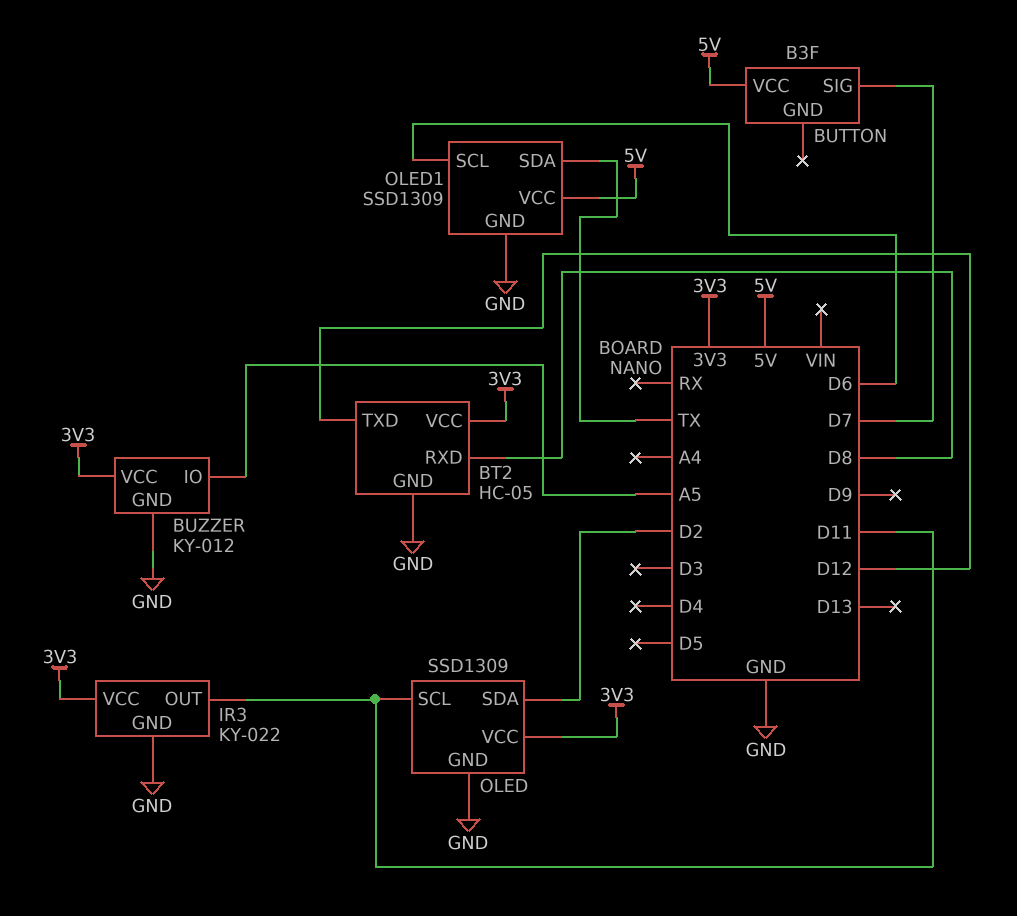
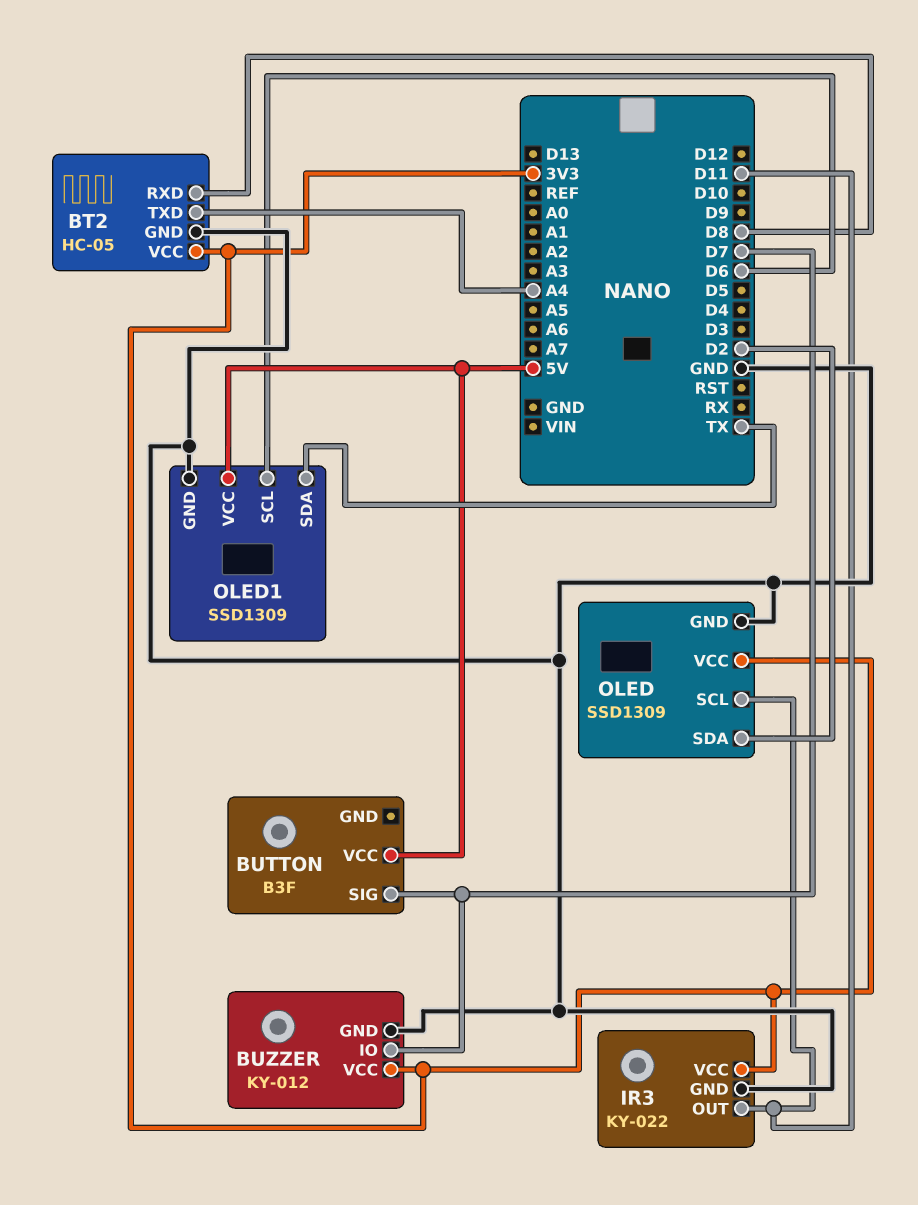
BT2 pin TXD: D12 -> A4
BUZZER pin IO: A5 -> D7

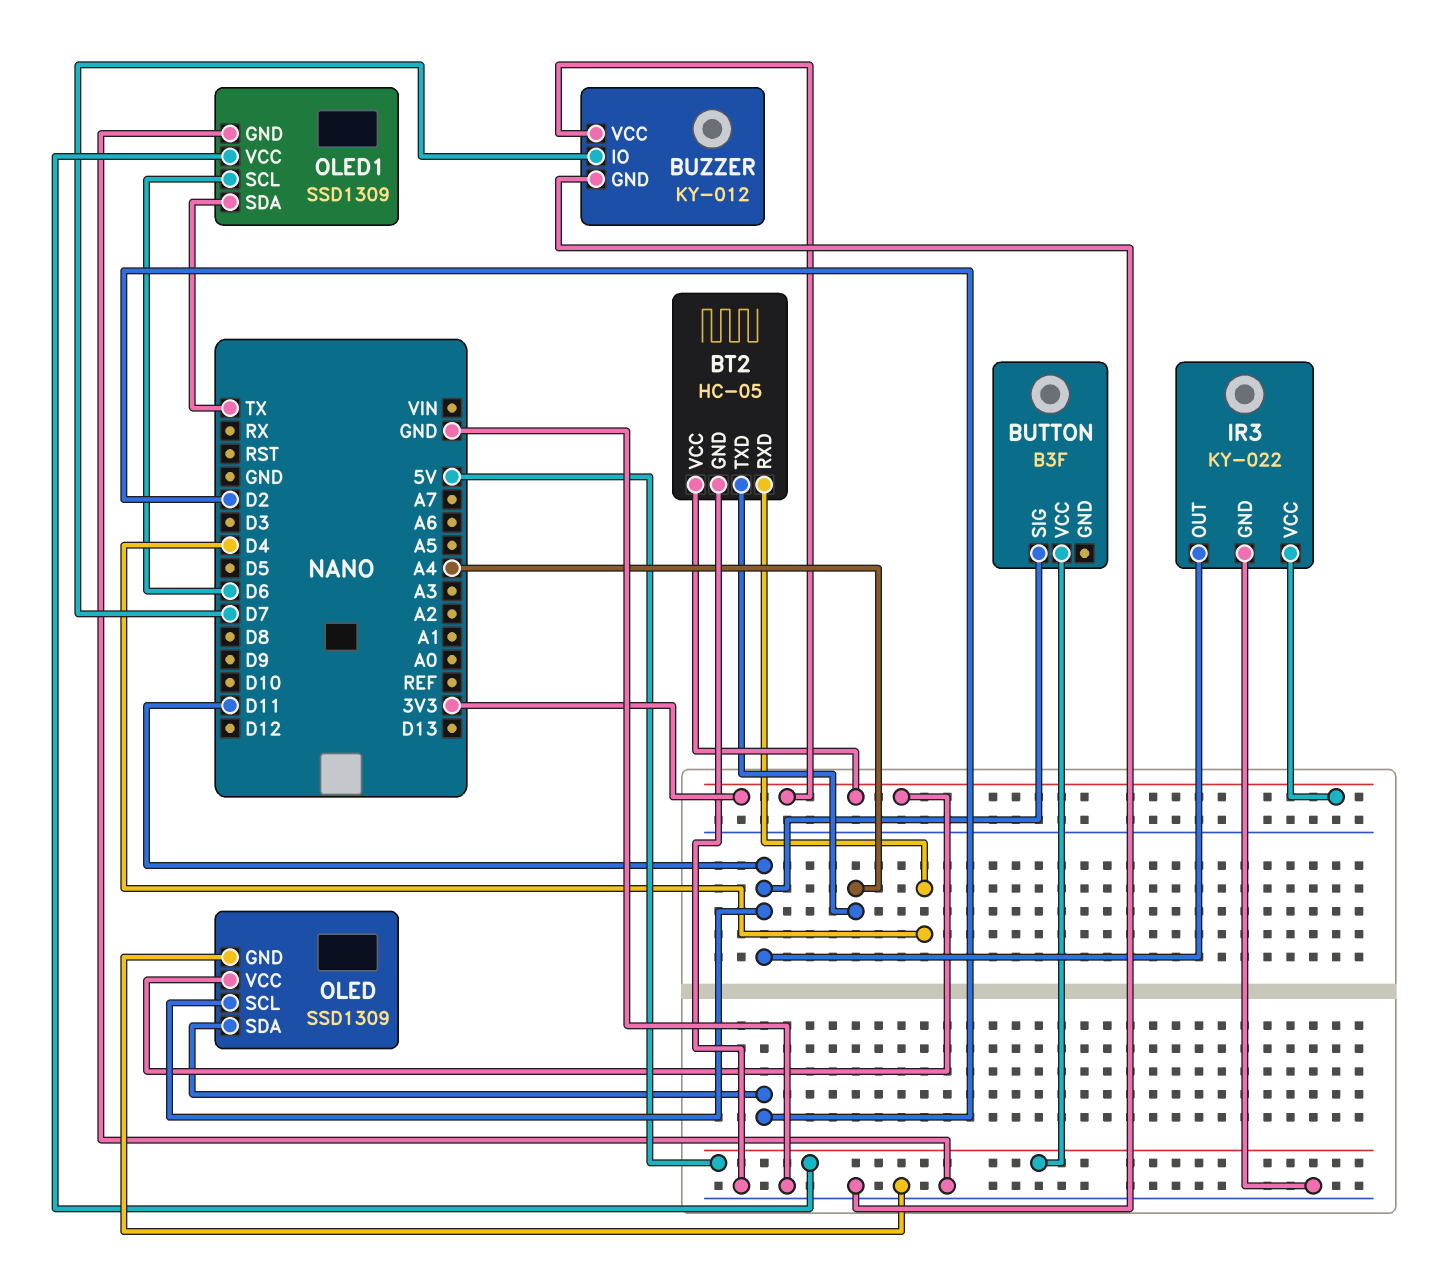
BT2 pin RXD: D8 -> D4
BUTTON pin SIG: D7 -> D11

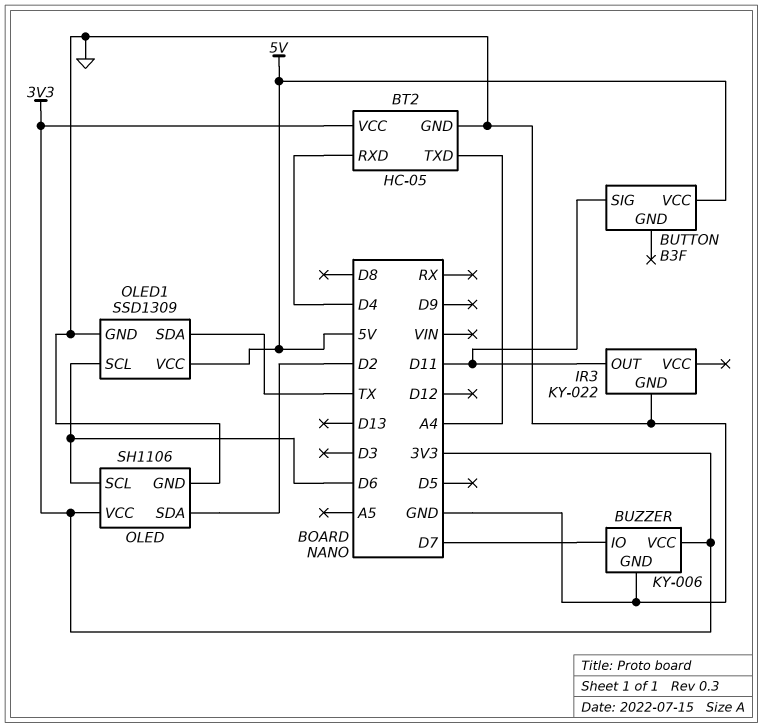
BUZZER: KY-012 -> KY-006
IR3 pin VCC: 3V3 -> none
OLED: SSD1309 -> SH1106
OLED pin SCL: D11 -> D6

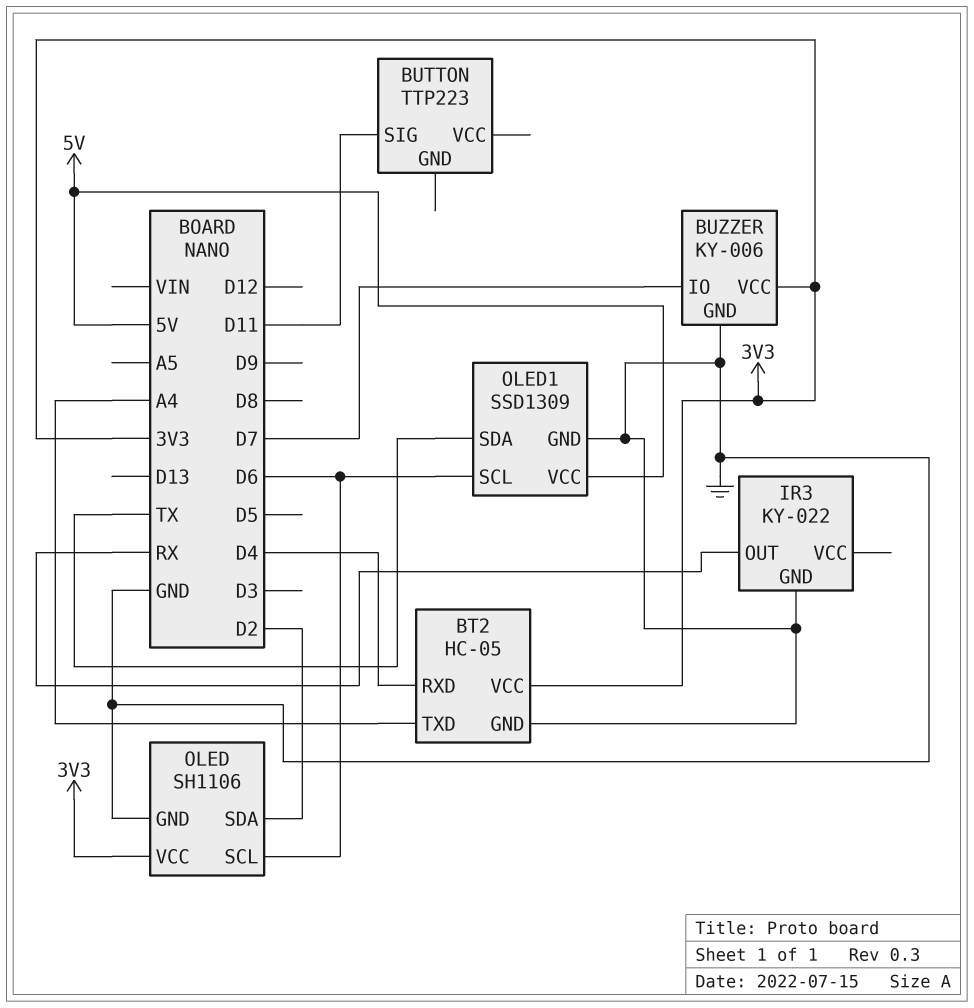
BUTTON: B3F -> TTP223
BUTTON pin VCC: 5V -> none
IR3 pin OUT: D11 -> RX

